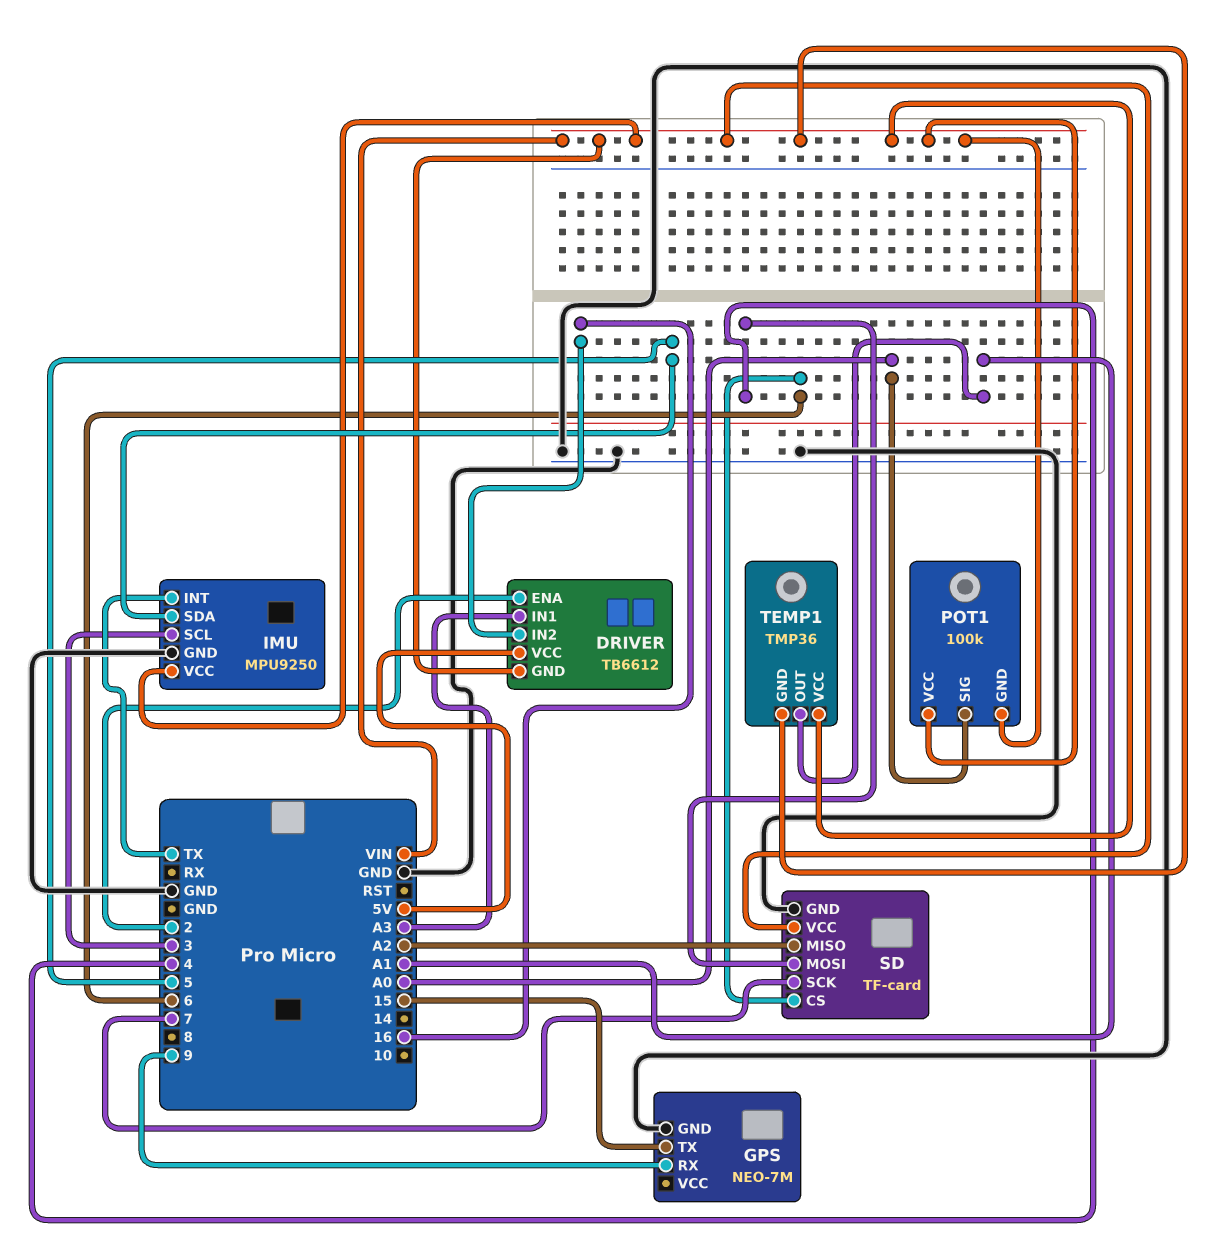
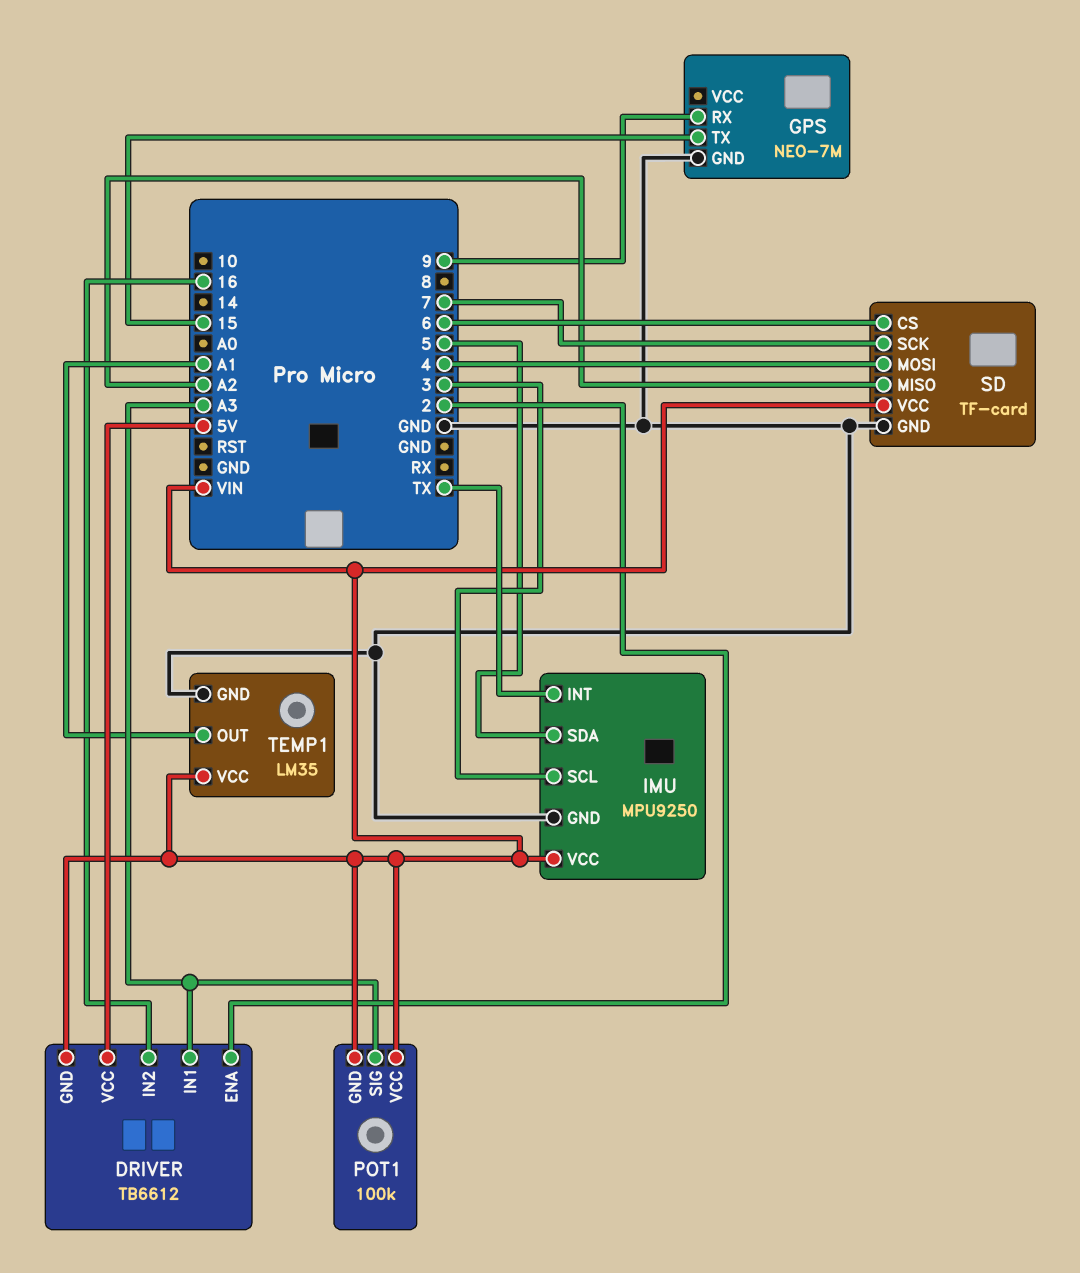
POT1 pin SIG: A0 -> A3
TEMP1: TMP36 -> LM35
TEMP1 pin GND: VIN -> GND

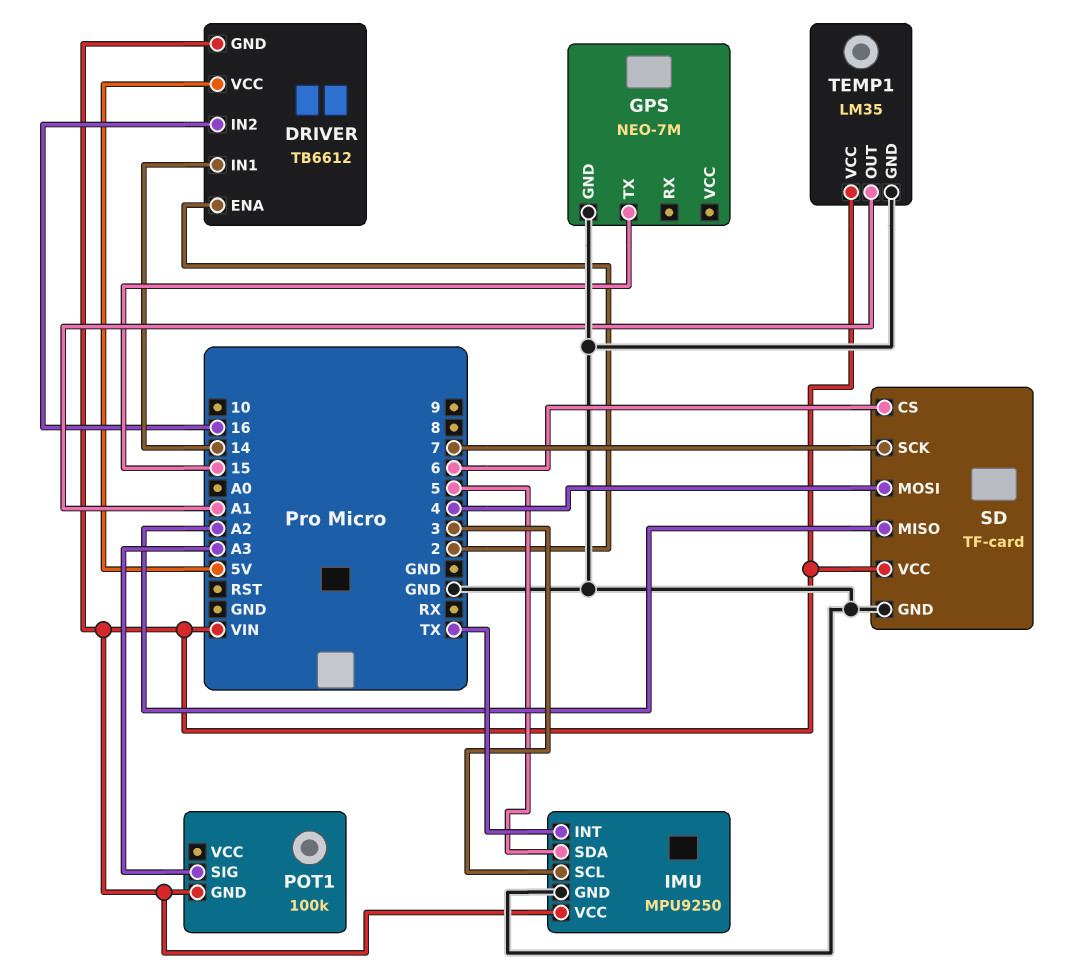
DRIVER pin IN1: A3 -> 14
GPS pin RX: 9 -> none
POT1 pin VCC: VIN -> none

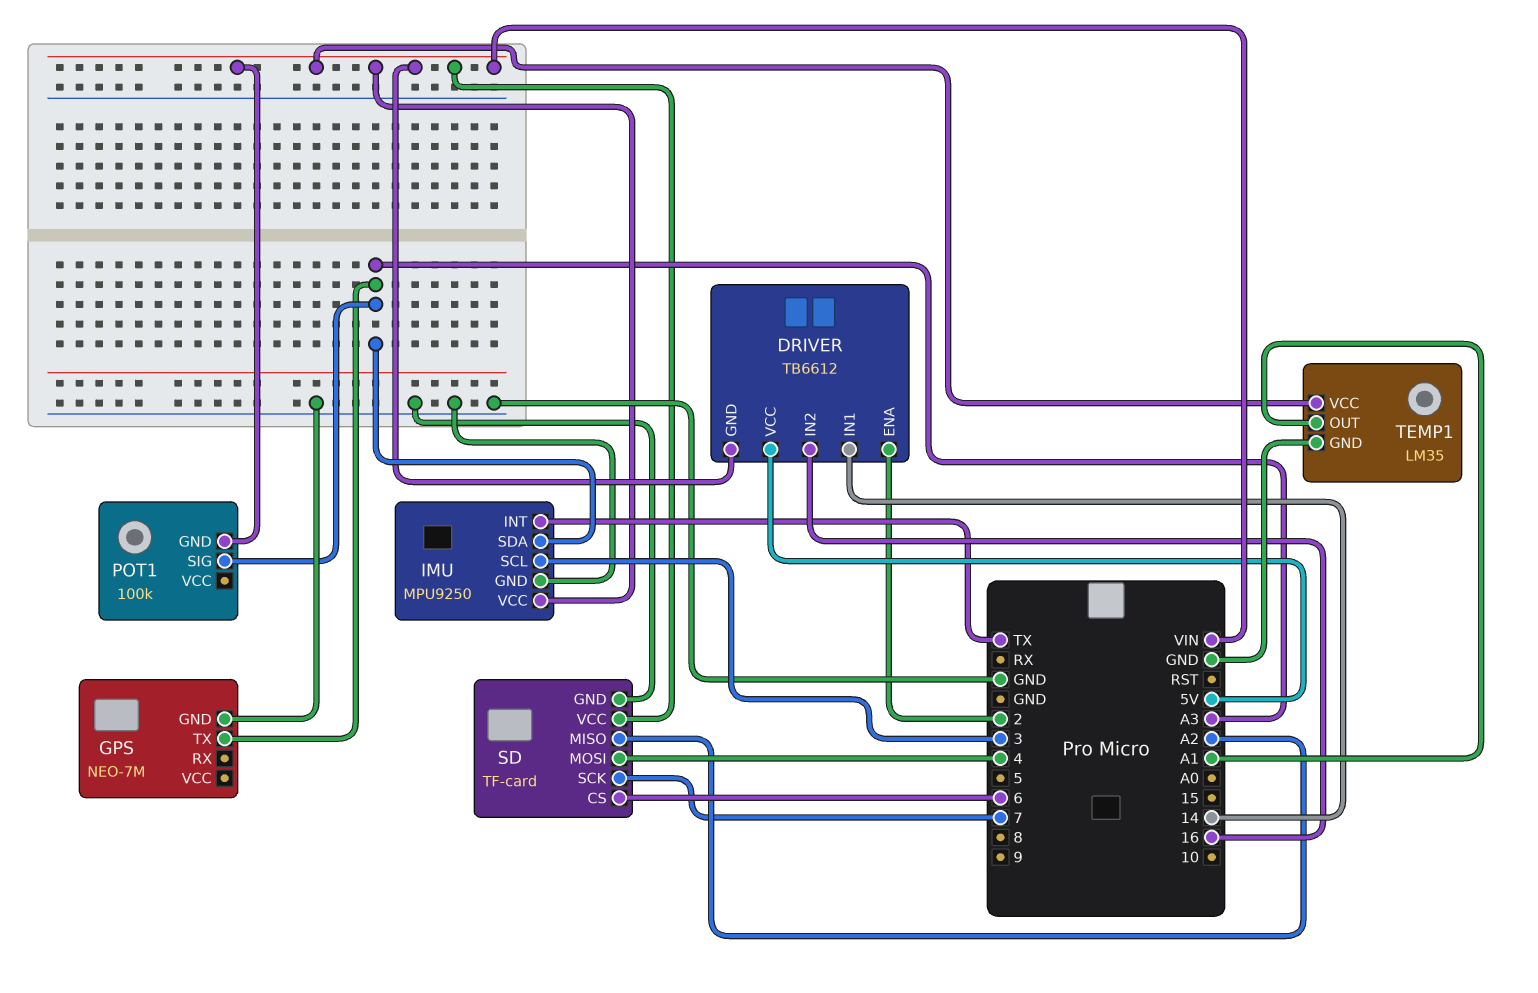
GPS pin TX: 15 -> A3
IMU pin SDA: 5 -> A3

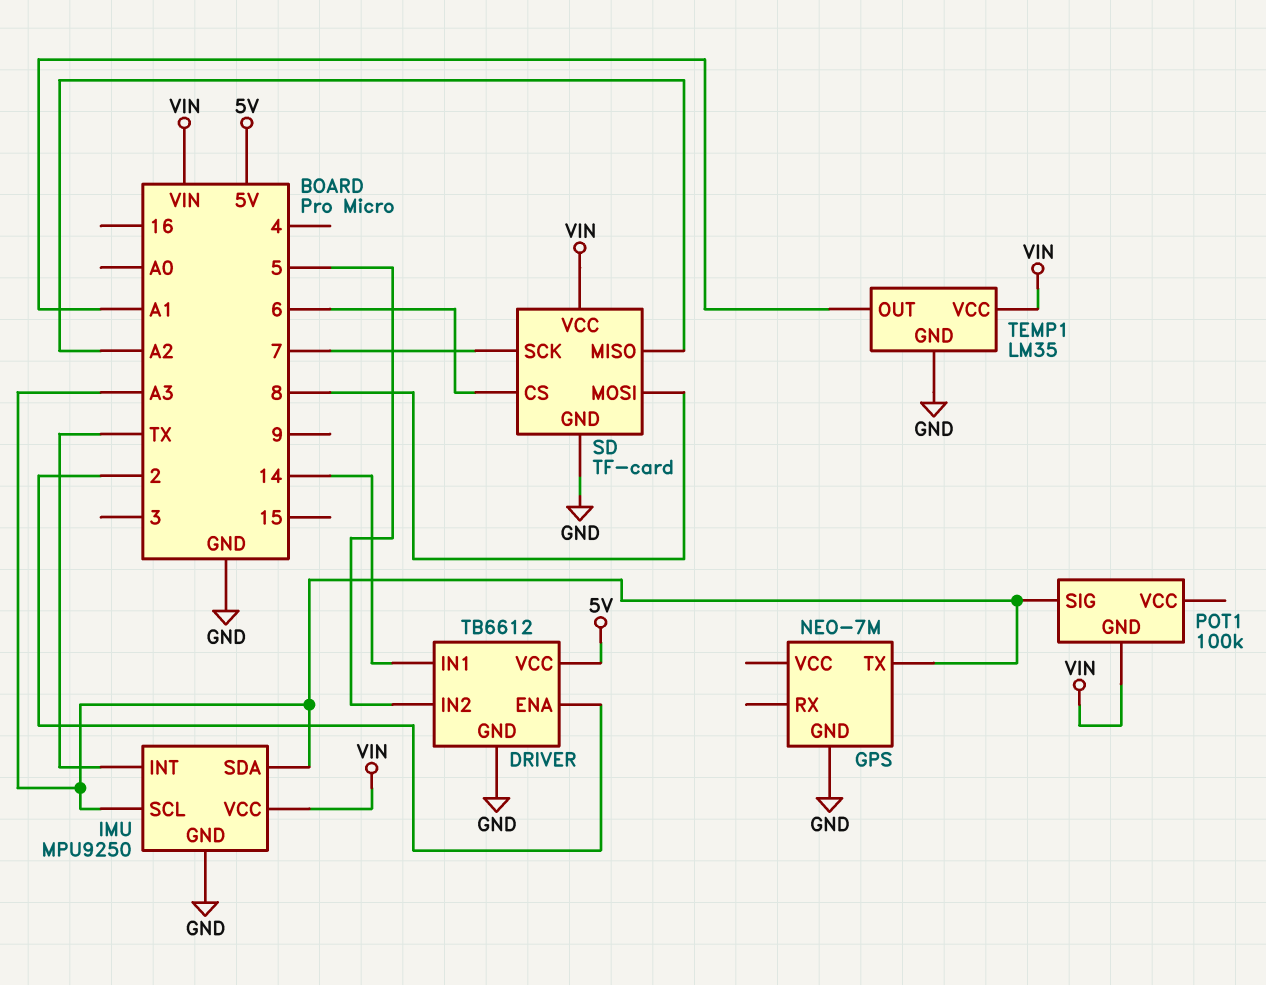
DRIVER pin GND: VIN -> GND
DRIVER pin IN2: 16 -> 5
IMU pin SCL: 3 -> A3
SD pin MOSI: 4 -> 8

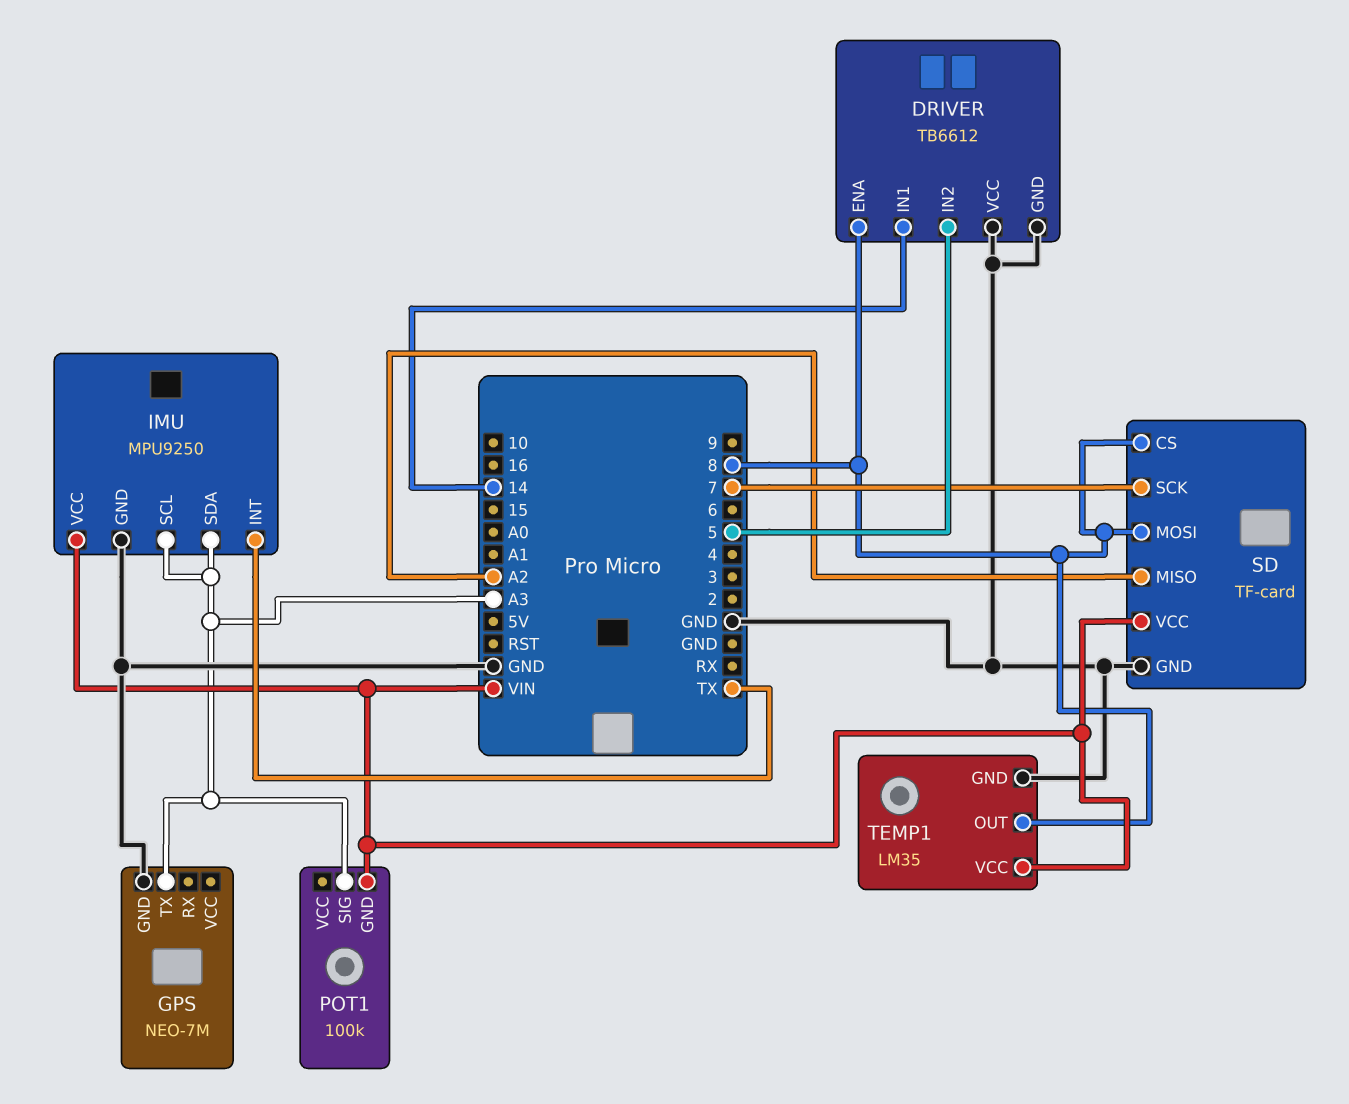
DRIVER pin ENA: 2 -> 8
DRIVER pin VCC: 5V -> GND
SD pin CS: 6 -> 8
TEMP1 pin OUT: A1 -> 8

